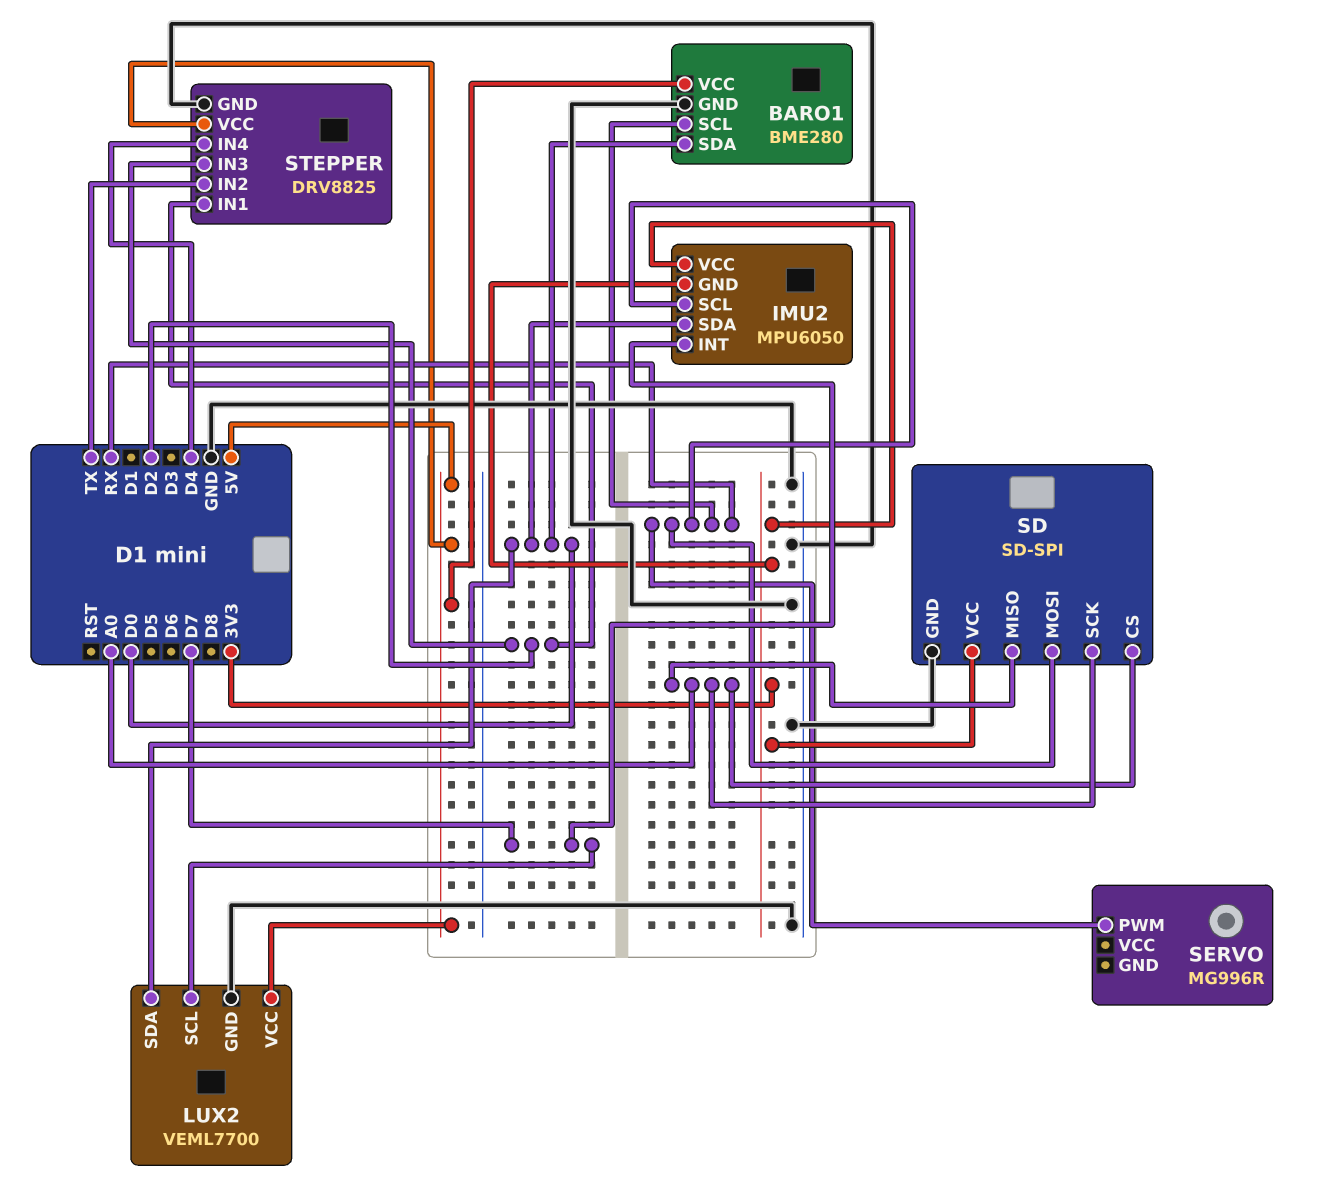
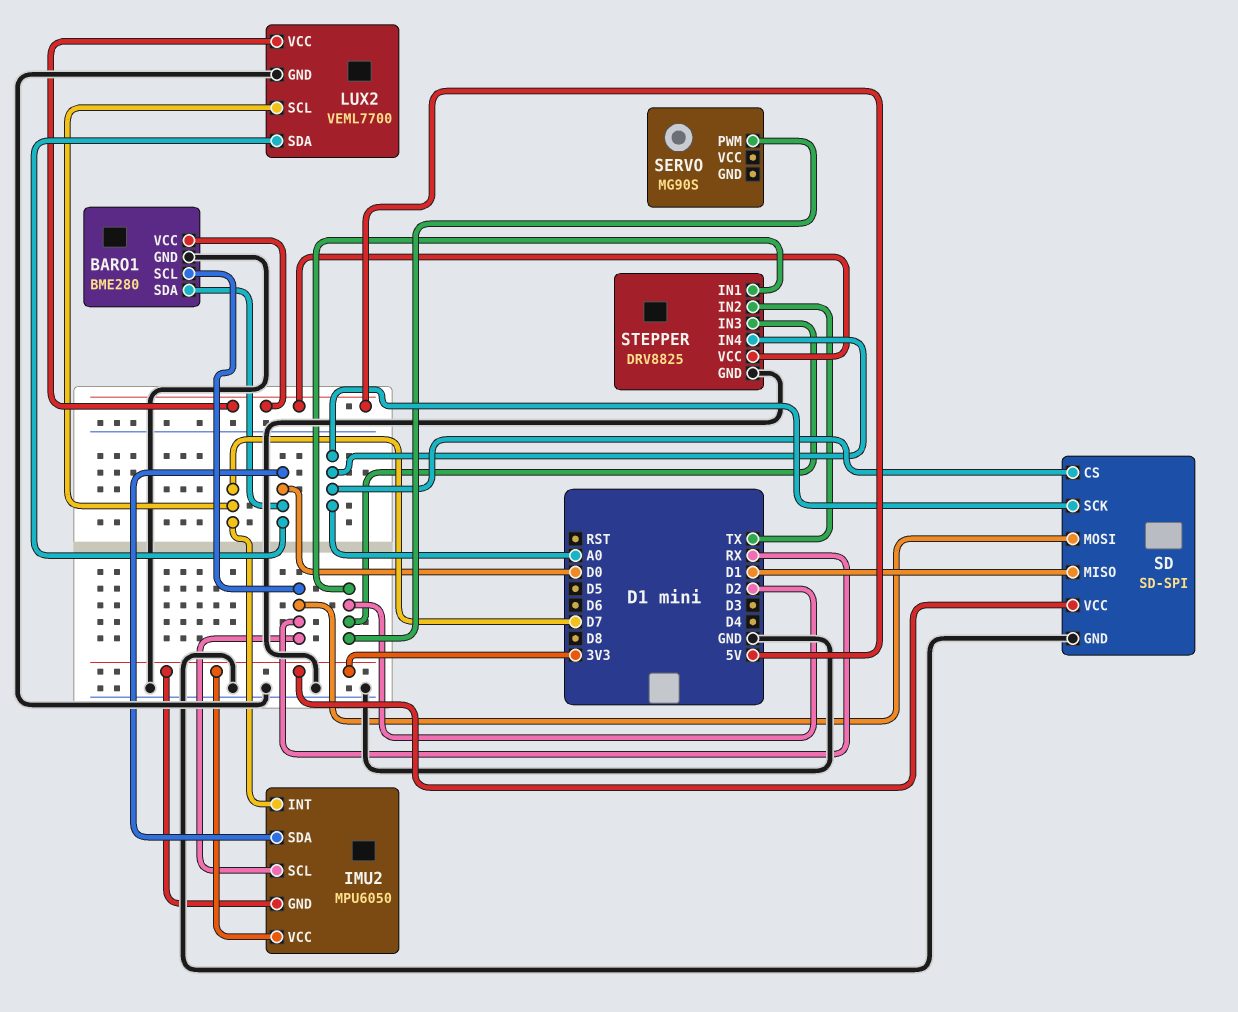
SD pin MISO: A0 -> D1
SERVO: MG996R -> MG90S
SERVO pin PWM: RX -> D2
STEPPER pin IN4: D4 -> A0

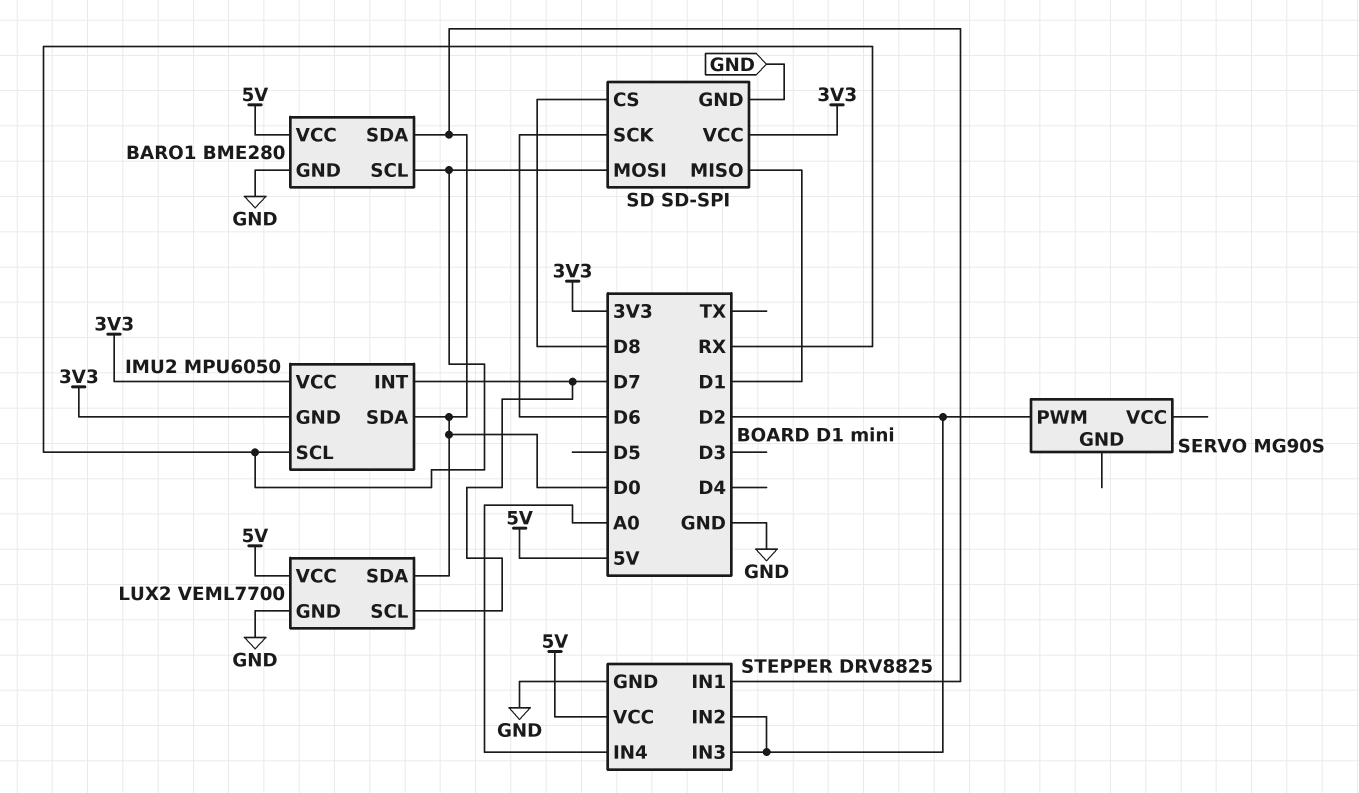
SD pin CS: A0 -> D8
SD pin SCK: A0 -> D6
STEPPER pin IN1: D2 -> D0
STEPPER pin IN2: TX -> D2

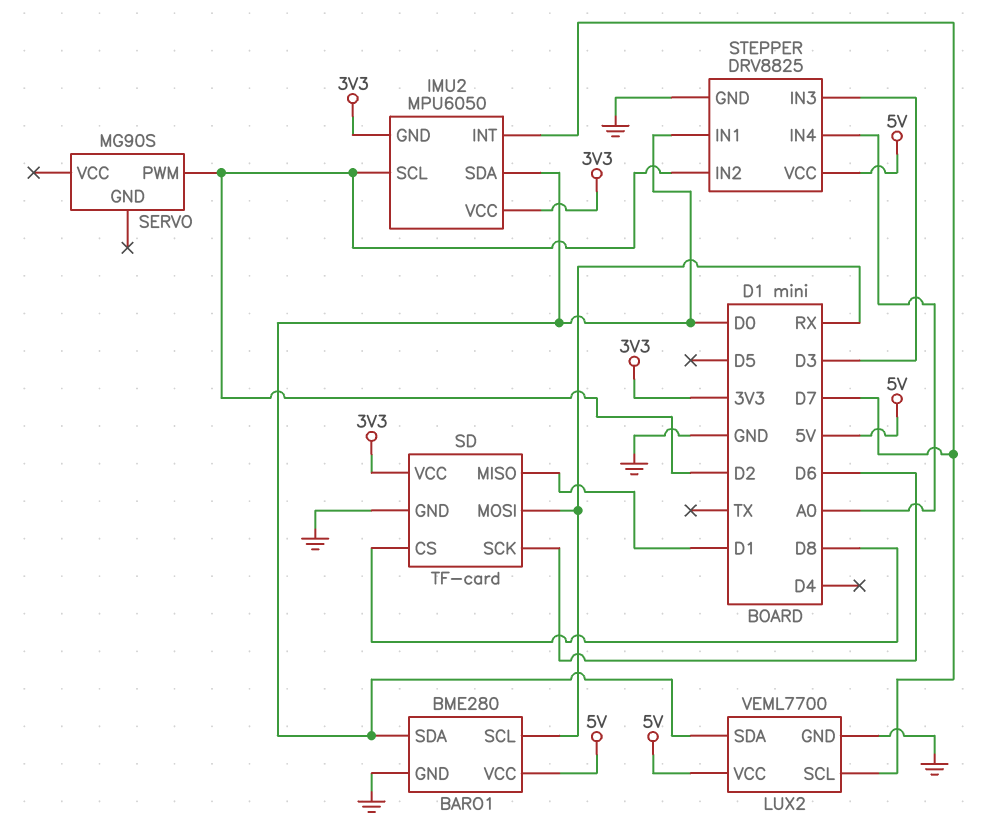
IMU2 pin SCL: RX -> D2
SD: SD-SPI -> TF-card
STEPPER pin IN3: D2 -> D3

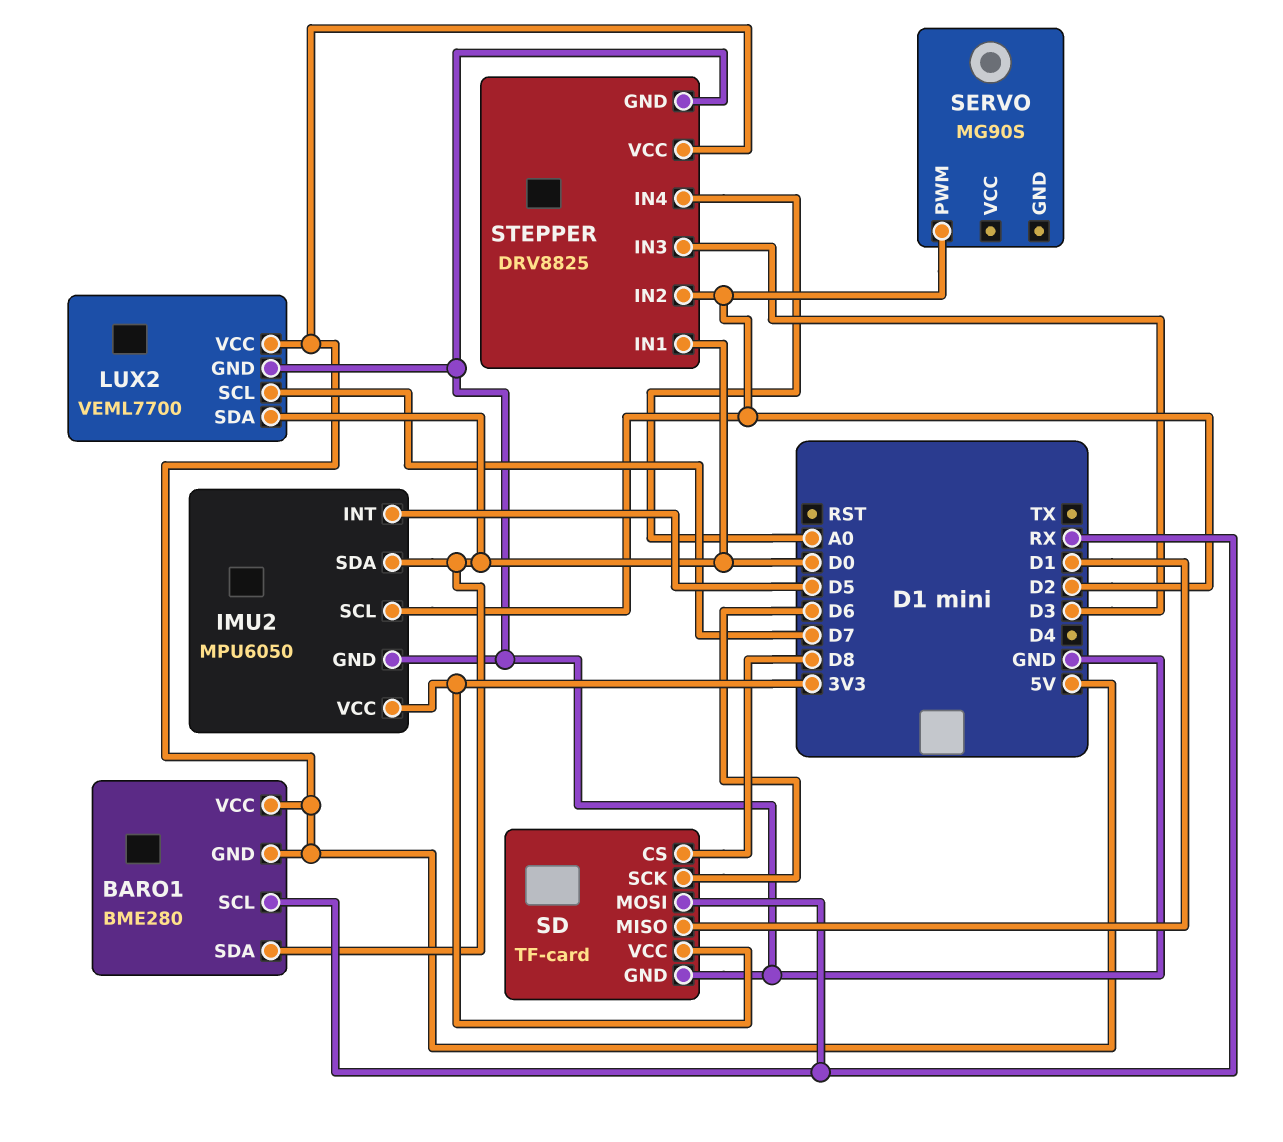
BARO1 pin GND: GND -> 5V
IMU2 pin GND: 3V3 -> GND
IMU2 pin INT: D7 -> D5

